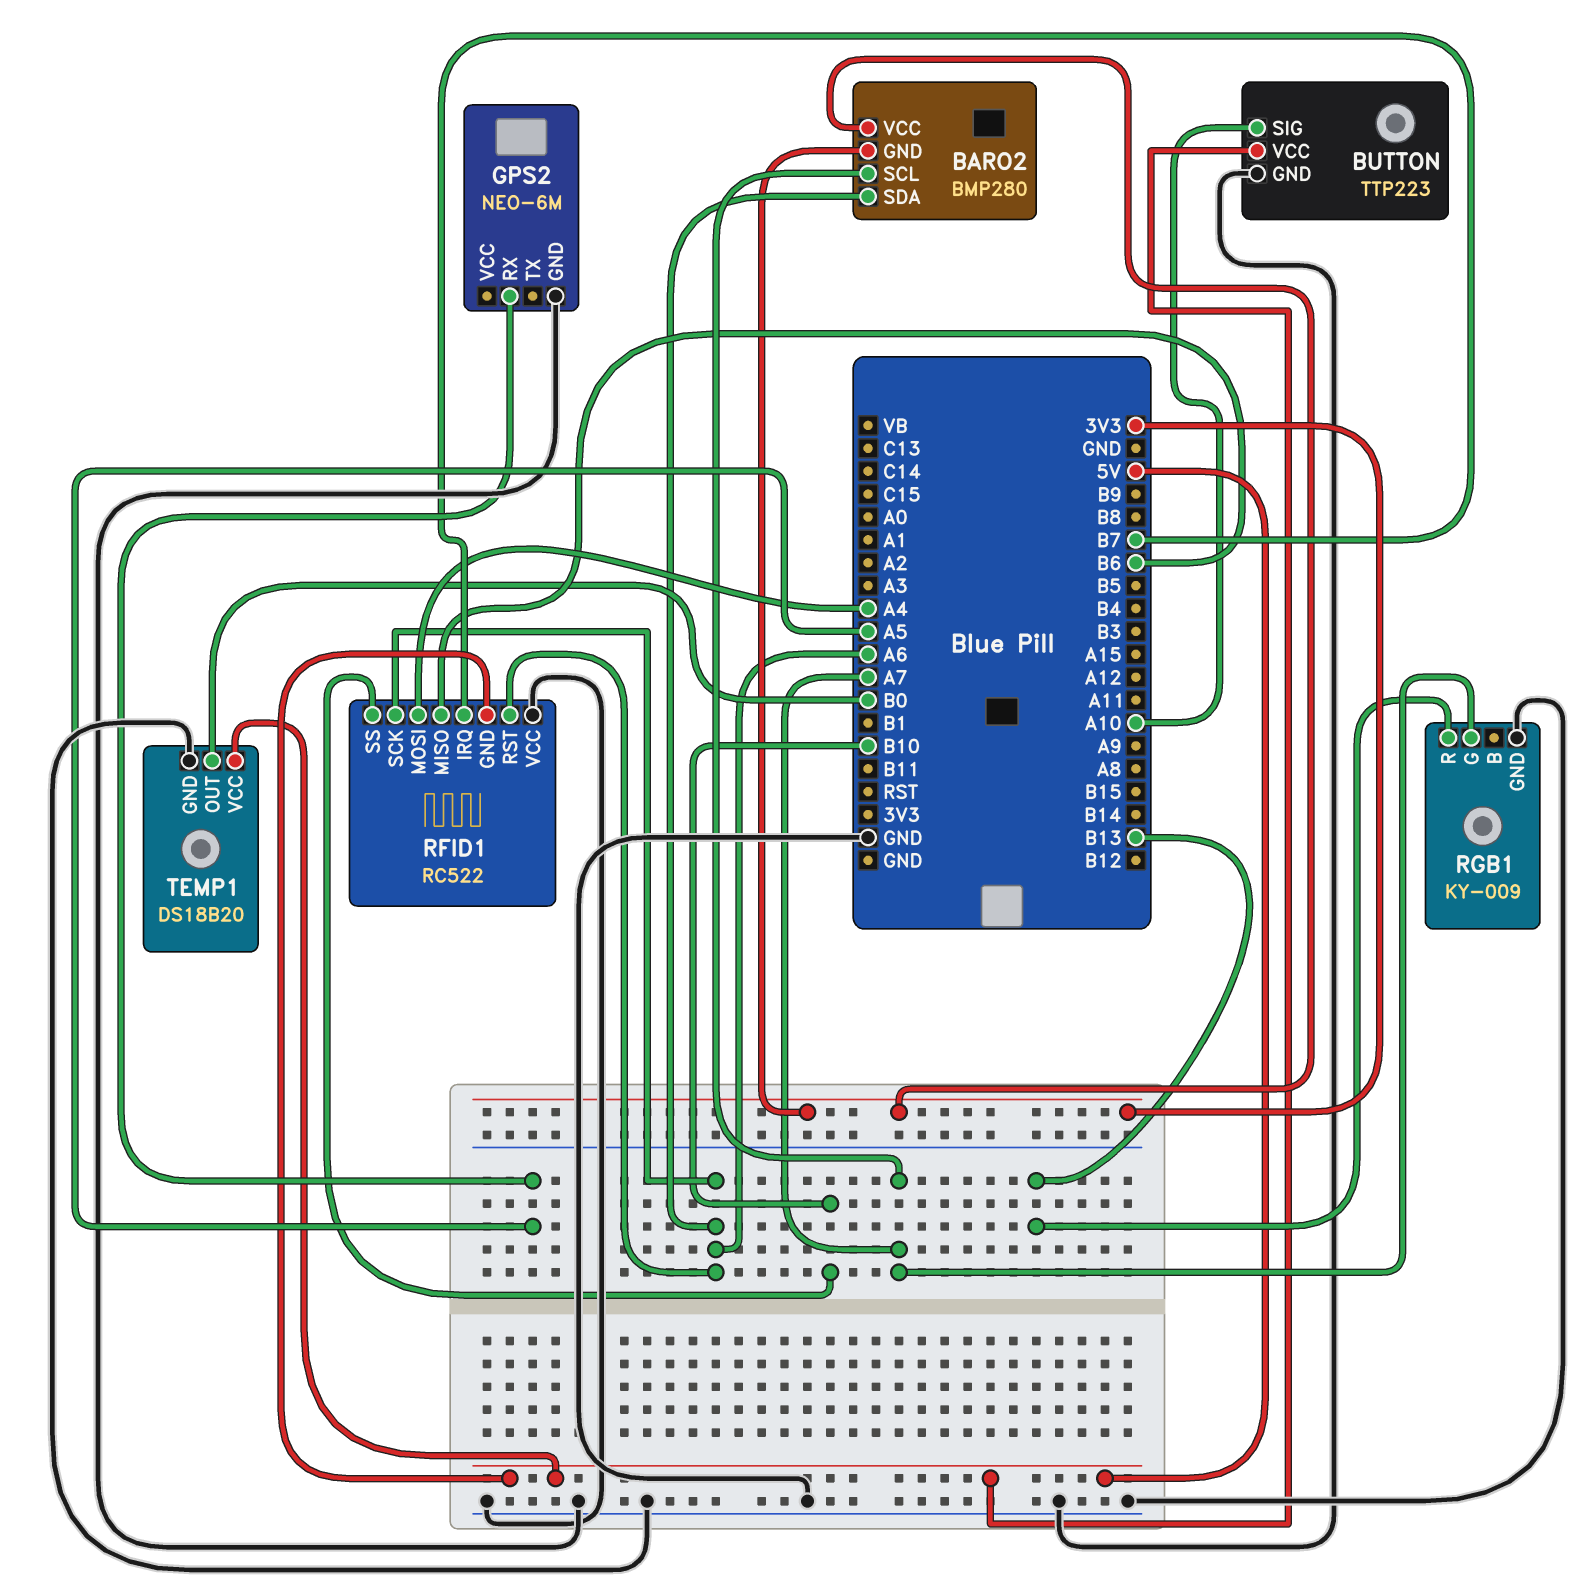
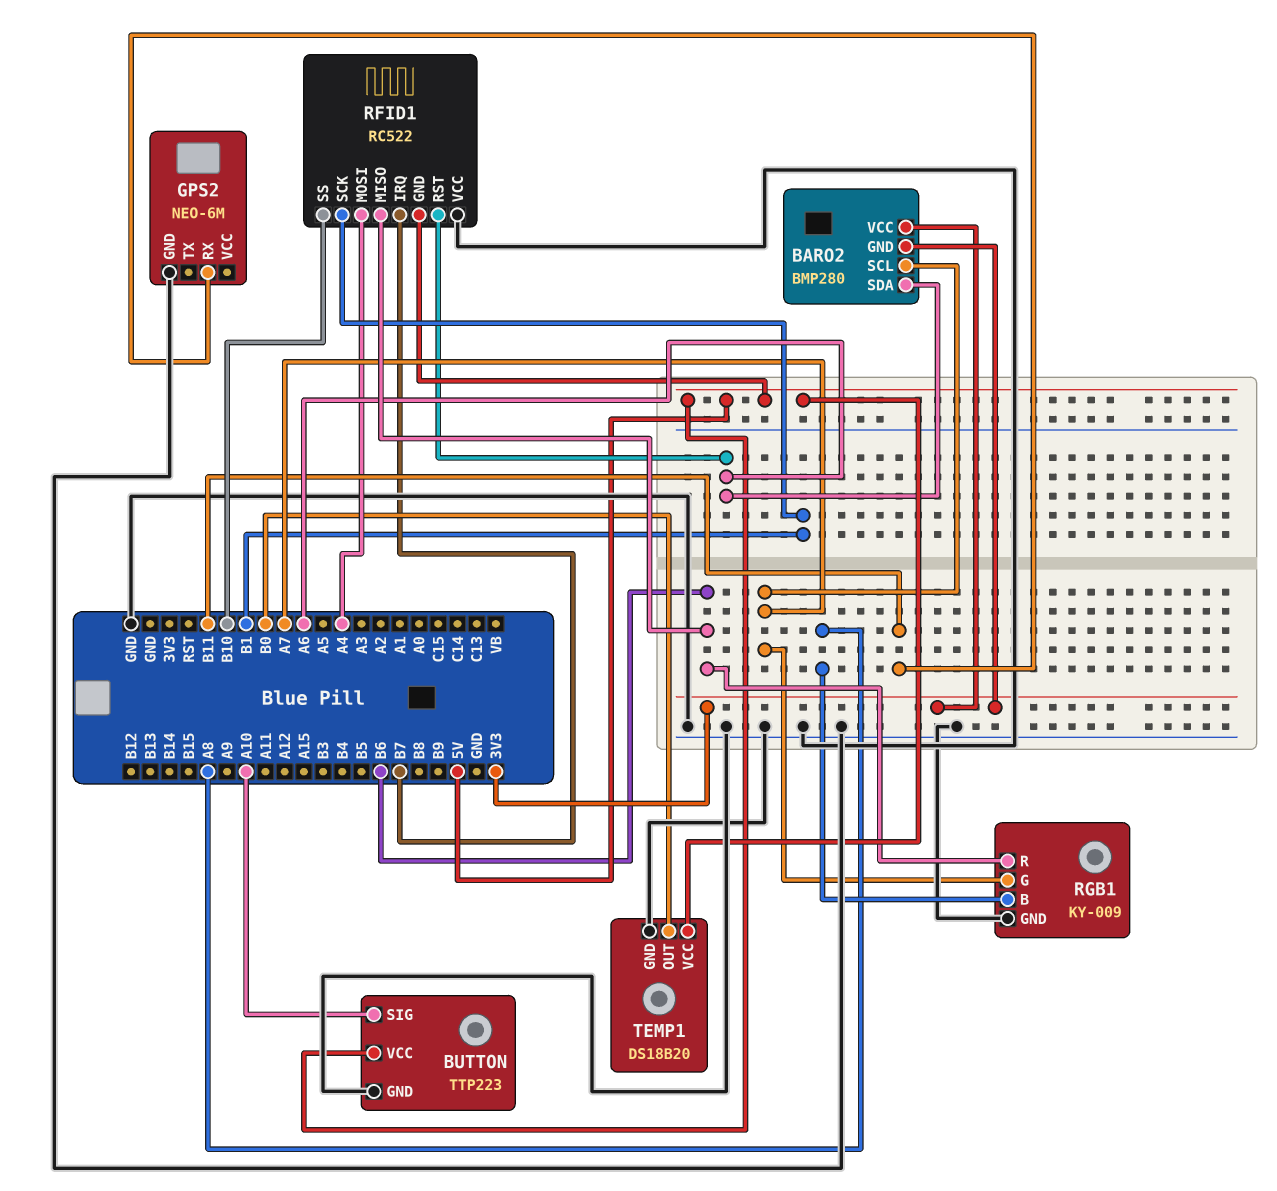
GPS2 pin RX: A5 -> B11
RFID1 pin SCK: A6 -> B1
RGB1 pin B: none -> A8
RGB1 pin R: B13 -> B6

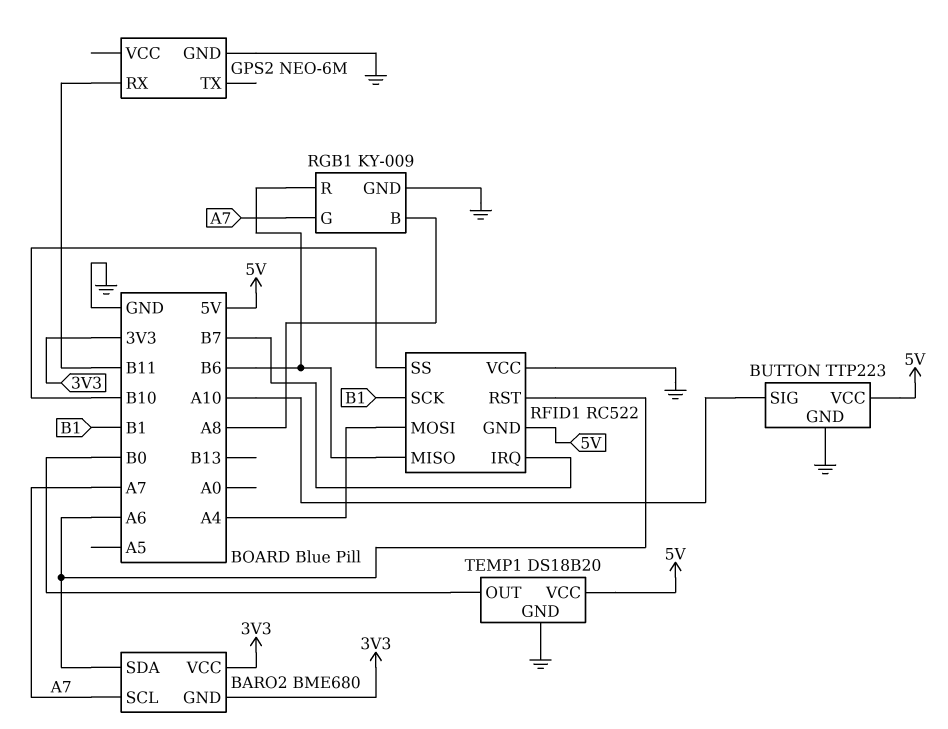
BARO2: BMP280 -> BME680

